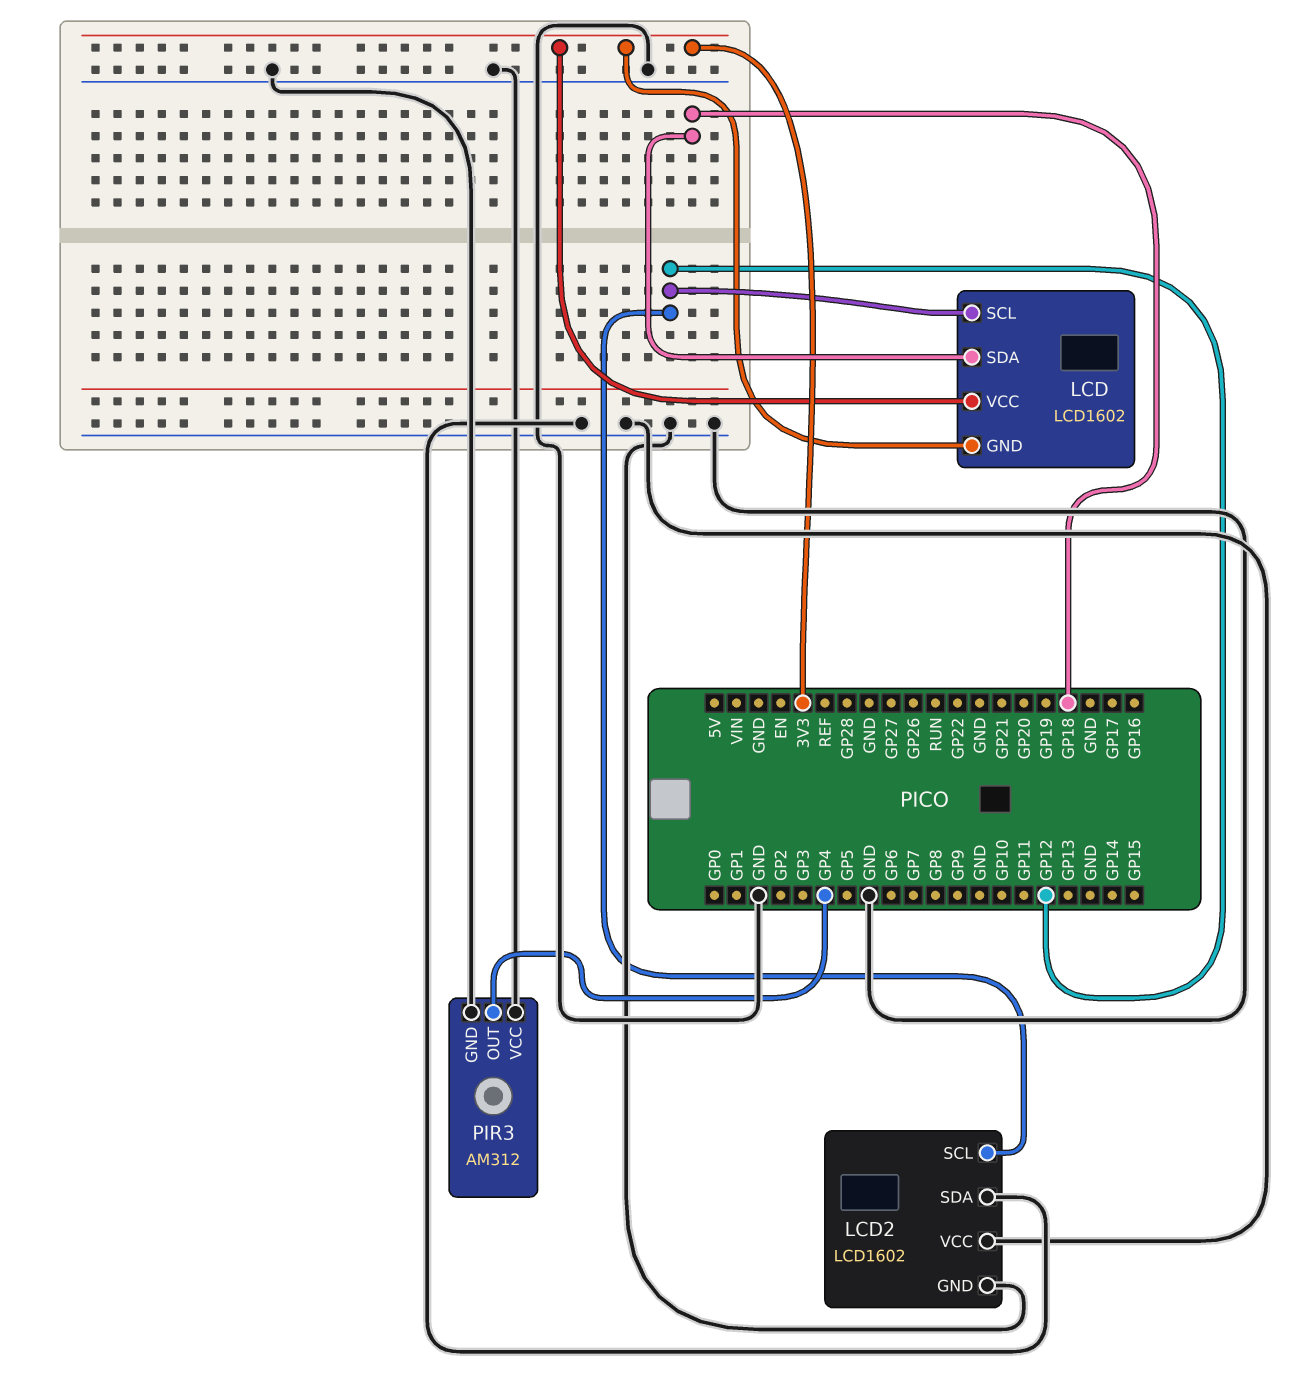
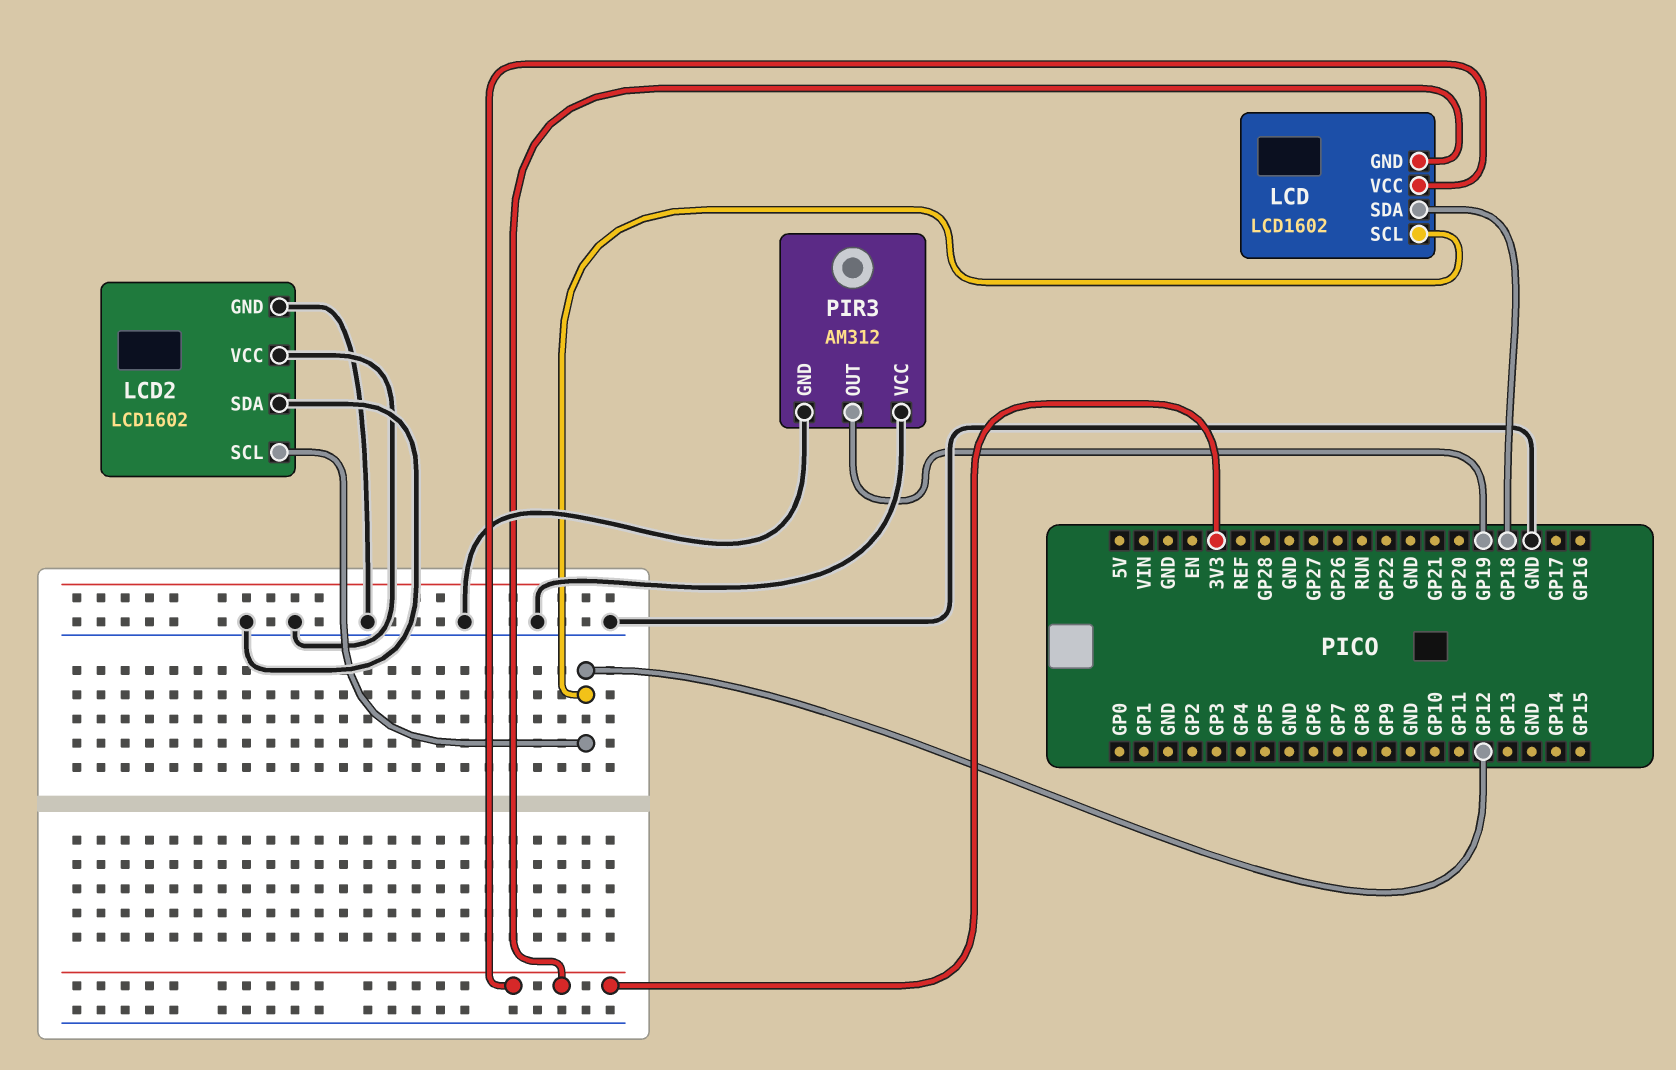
PIR3 pin OUT: GP4 -> GP19

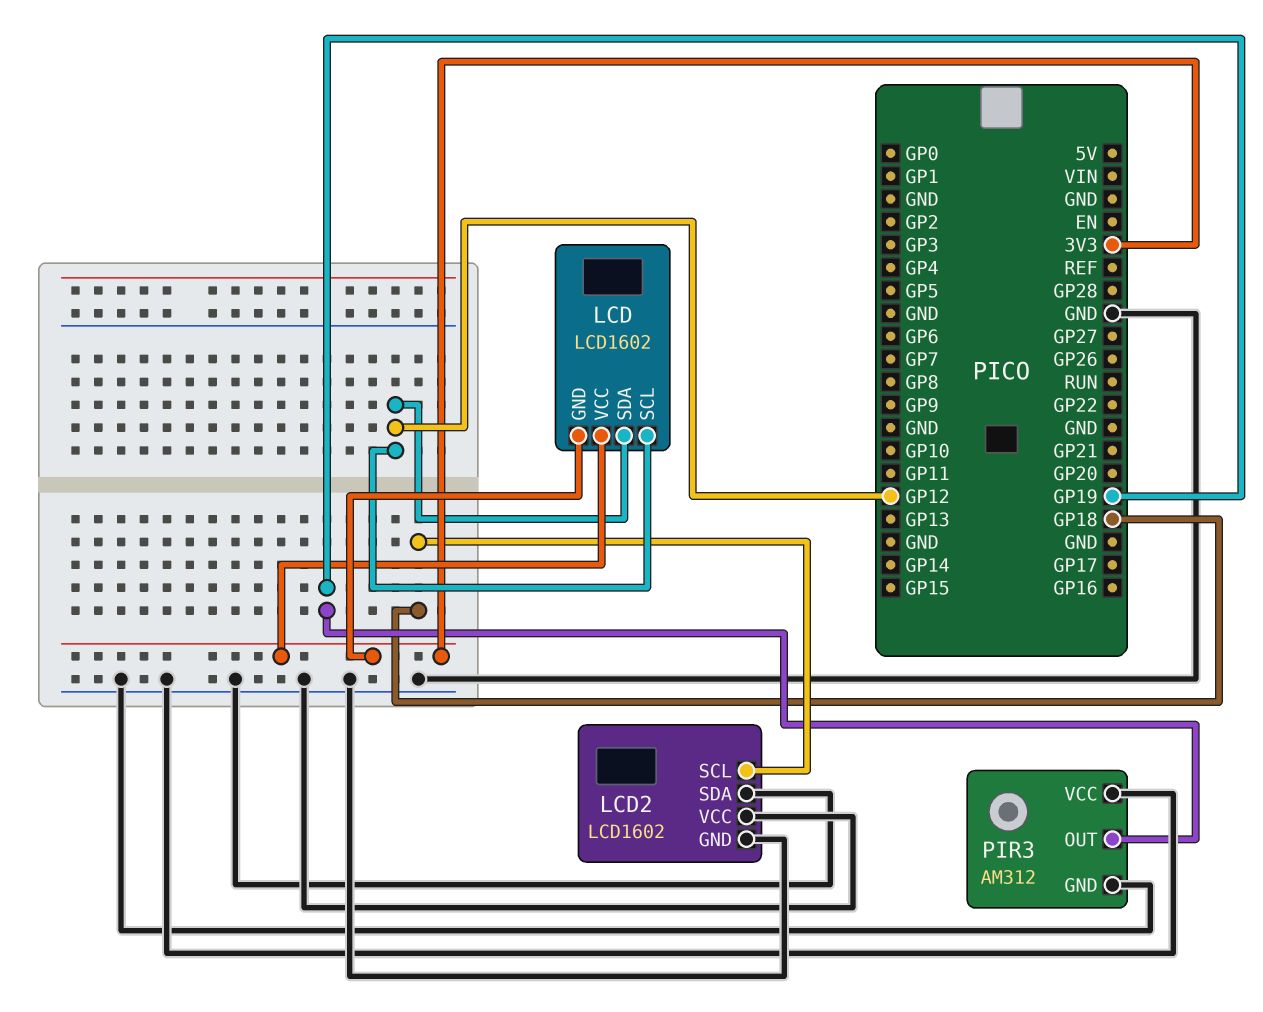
LCD pin SDA: GP18 -> GP12
LCD2 pin SCL: GP12 -> GP18

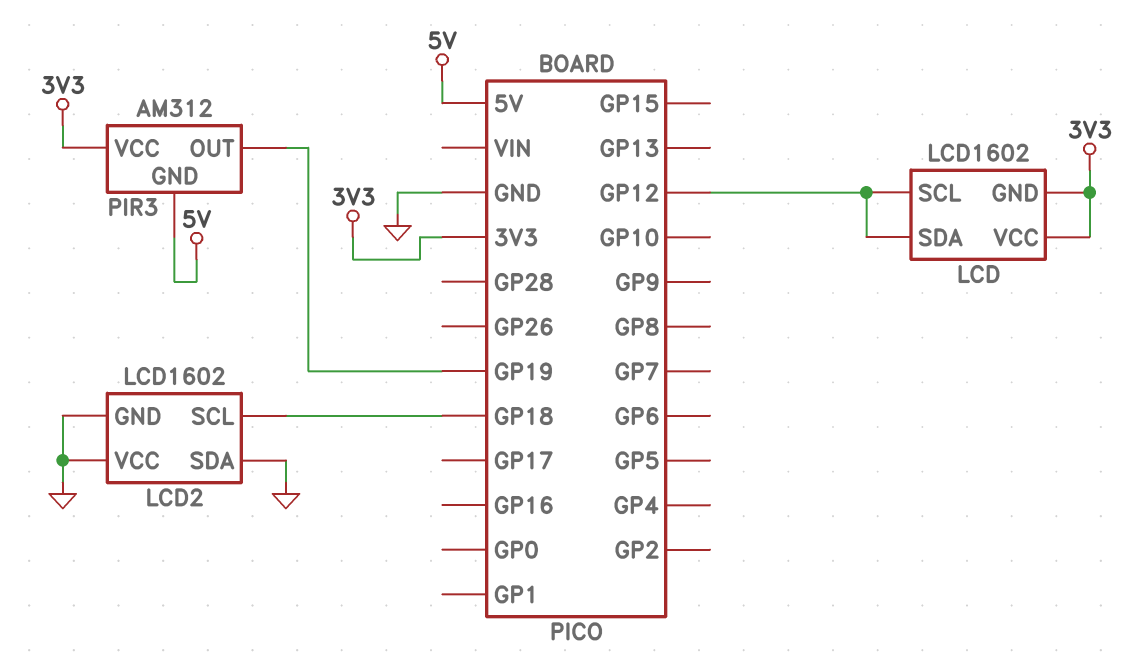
PIR3 pin GND: GND -> 5V
PIR3 pin VCC: GND -> 3V3

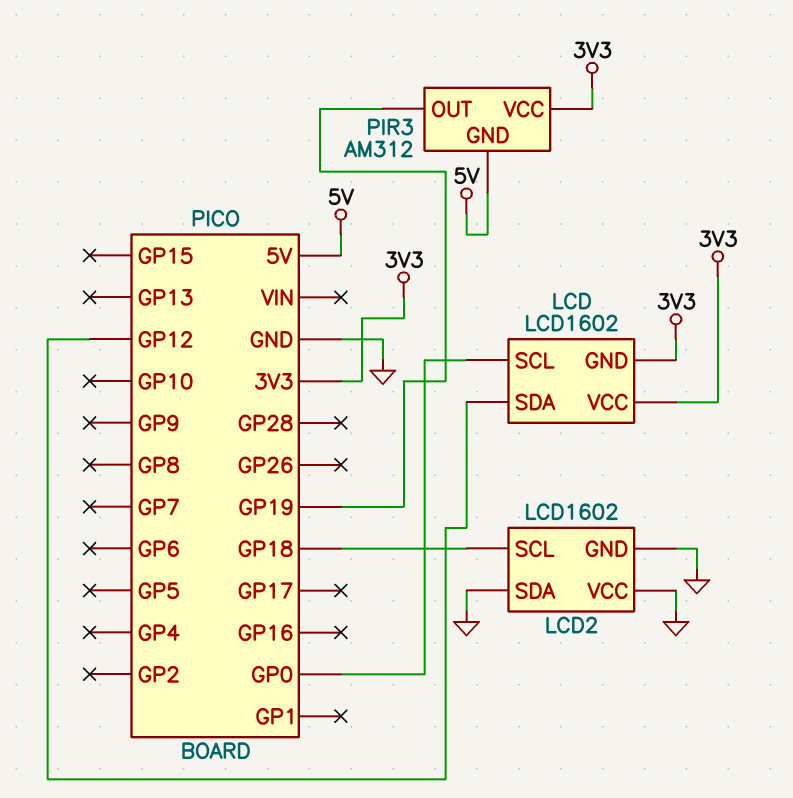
LCD pin SCL: GP12 -> GP0

